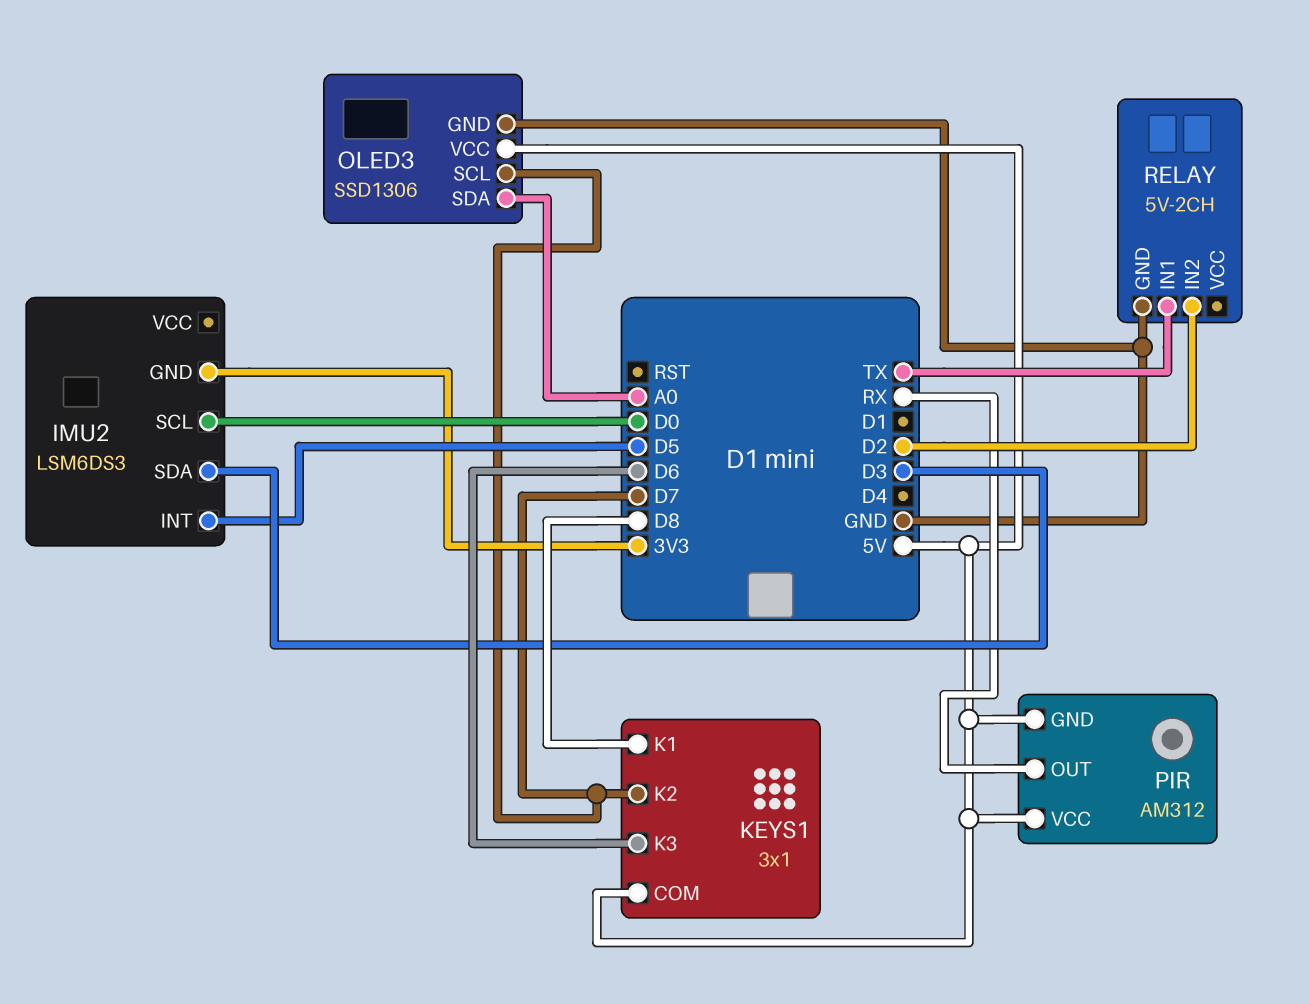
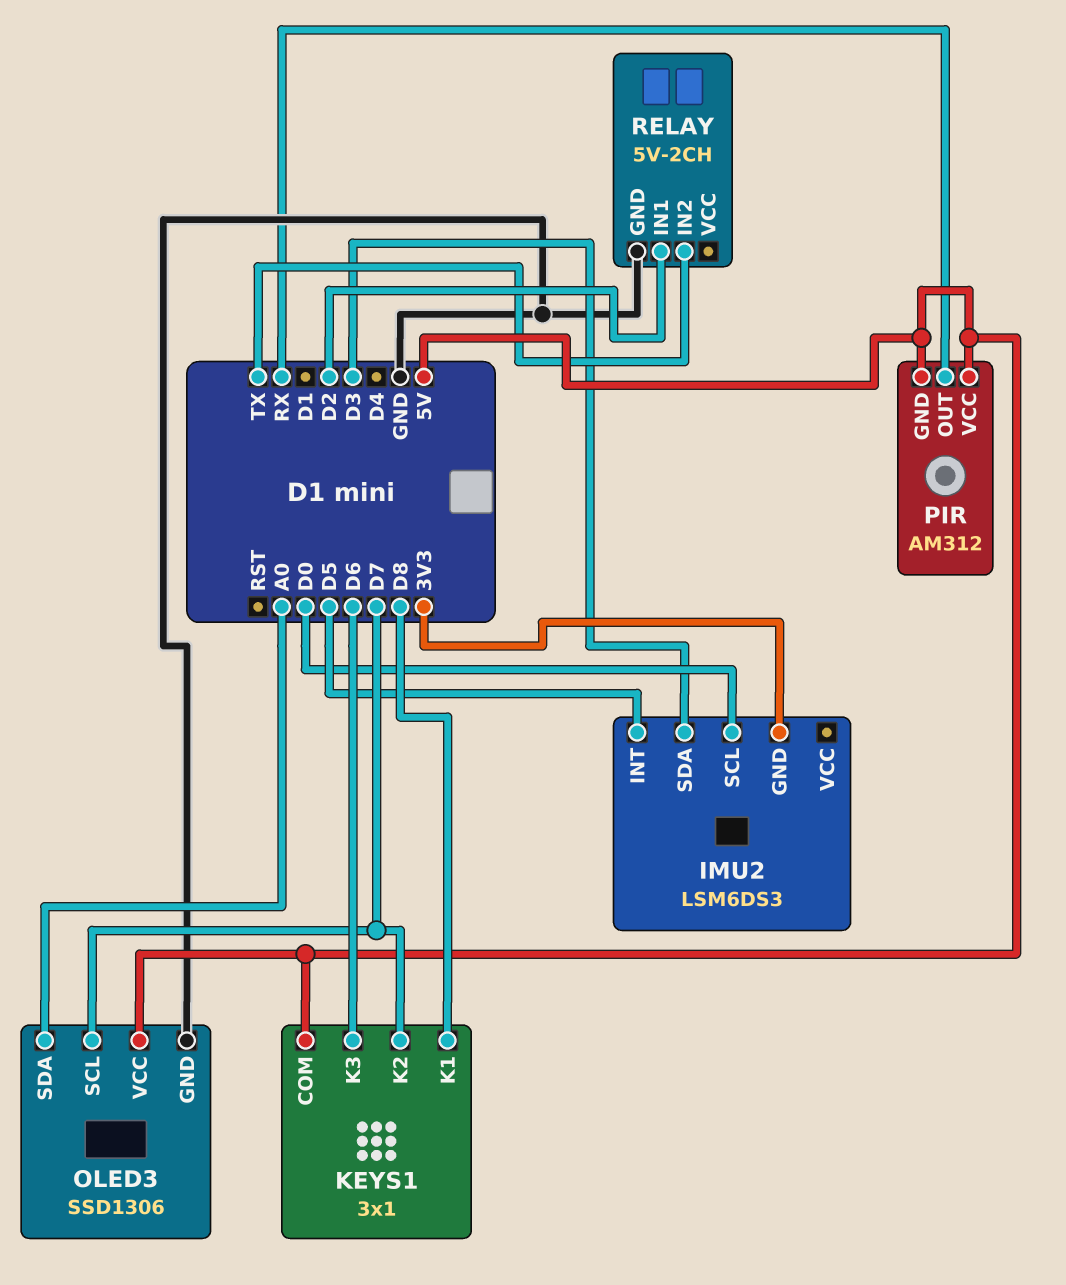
RELAY pin IN1: TX -> D2
RELAY pin IN2: D2 -> TX

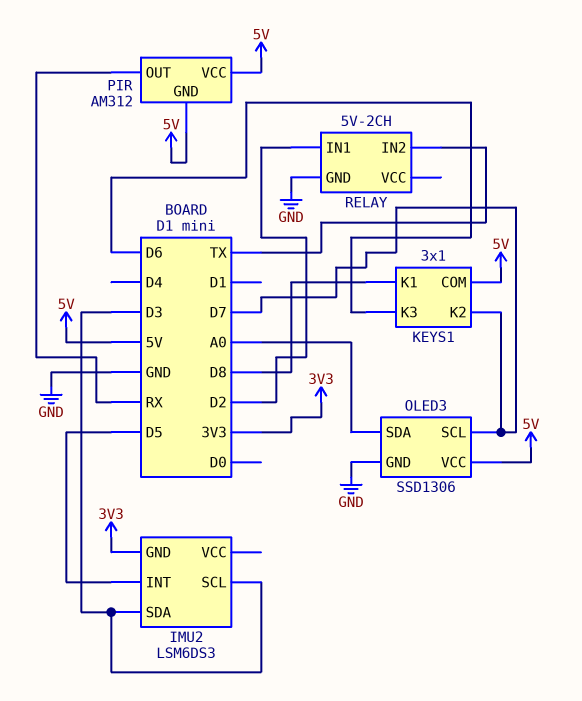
IMU2 pin SCL: D0 -> D3

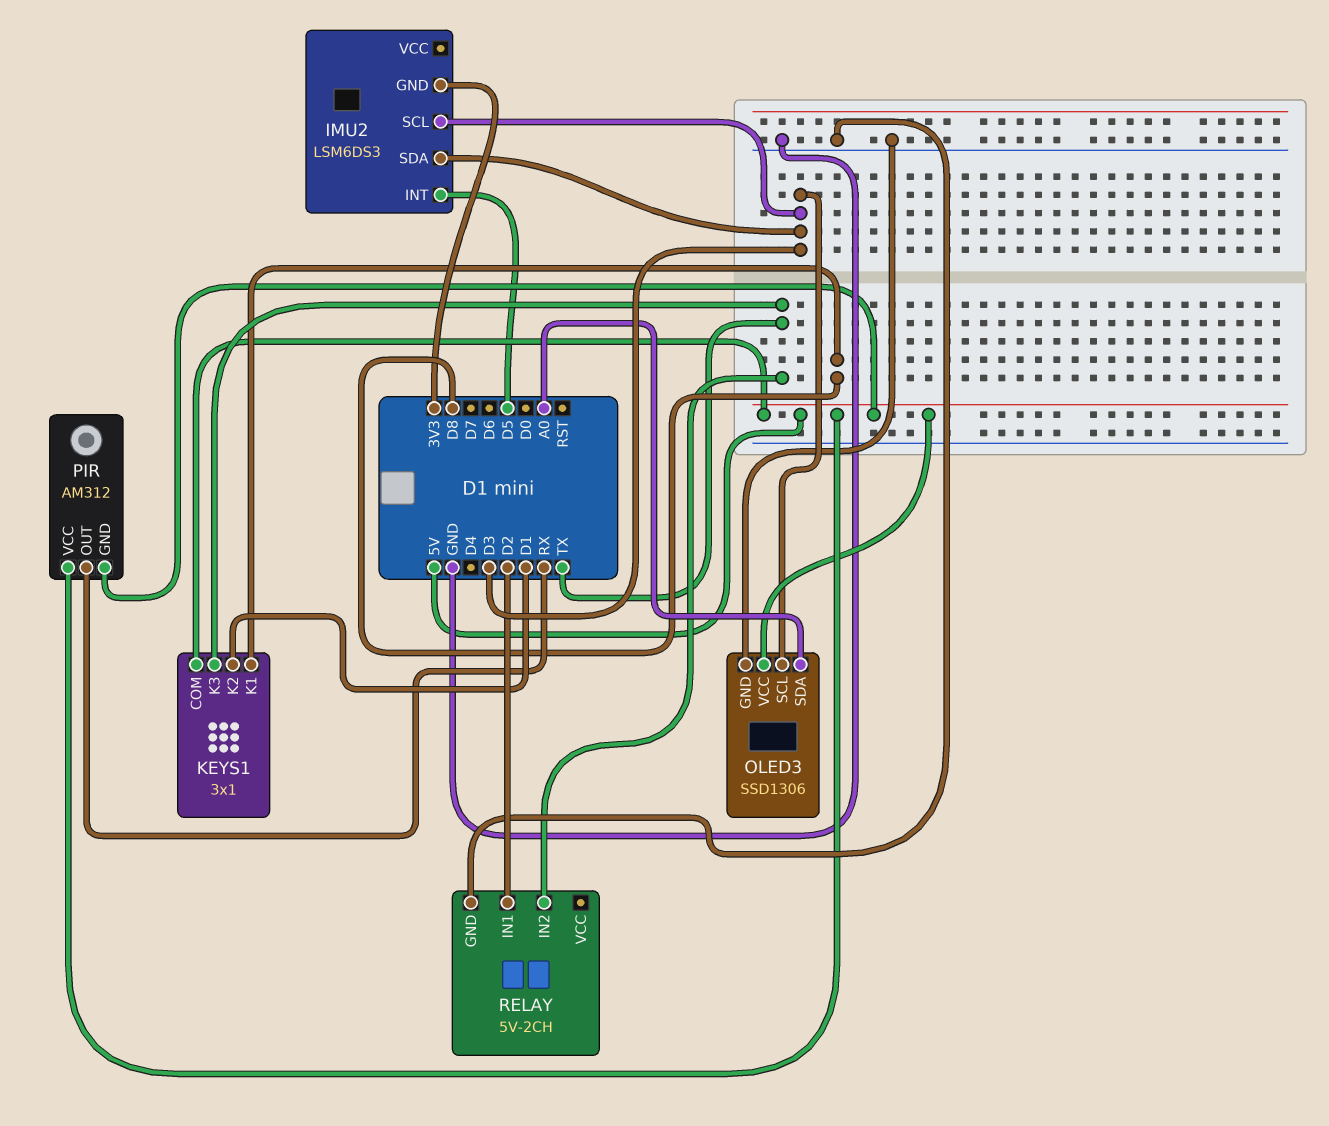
KEYS1 pin K2: D7 -> D1
KEYS1 pin K3: D6 -> TX
OLED3 pin SCL: D7 -> D3

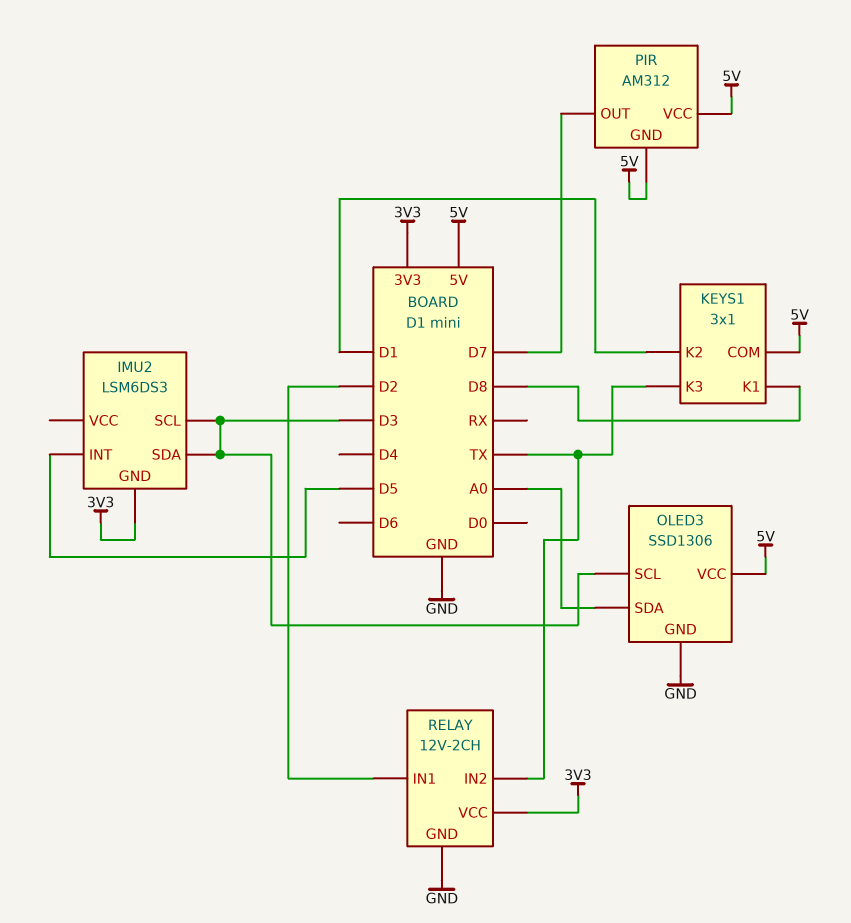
PIR pin OUT: RX -> D7
RELAY: 5V-2CH -> 12V-2CH
RELAY pin VCC: none -> 3V3

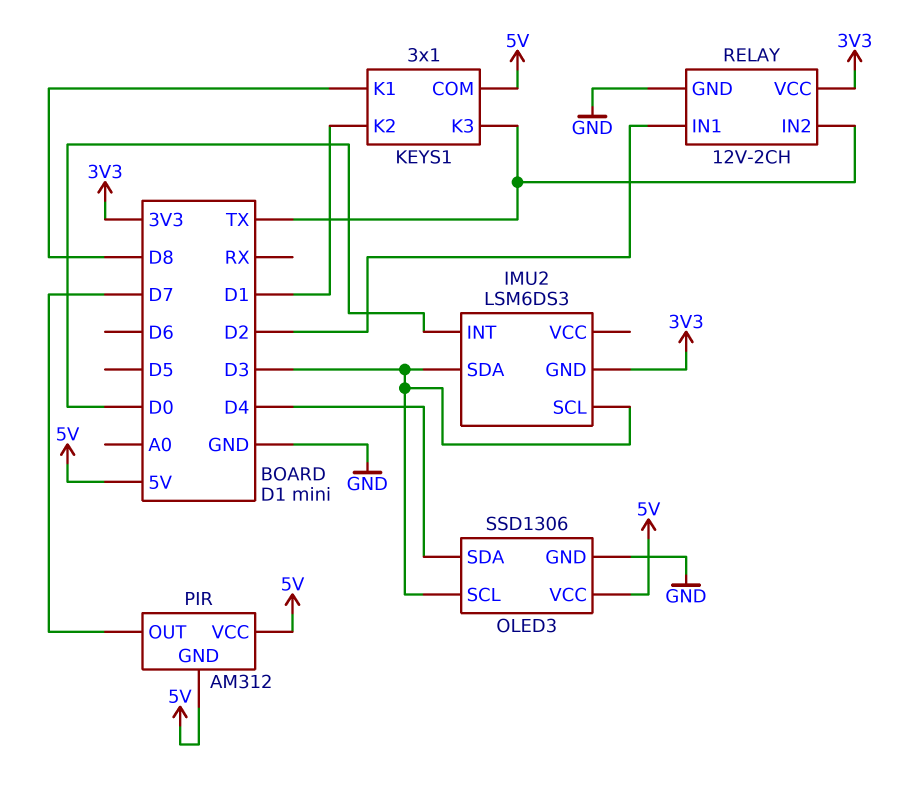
IMU2 pin INT: D5 -> D0
OLED3 pin SDA: A0 -> D4

